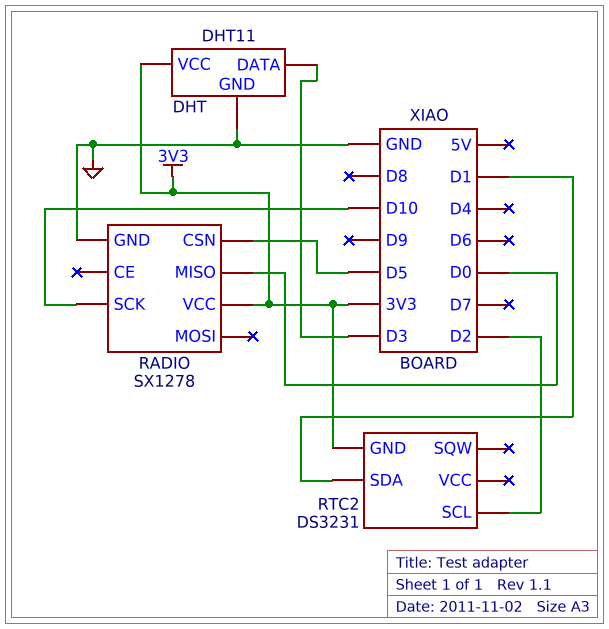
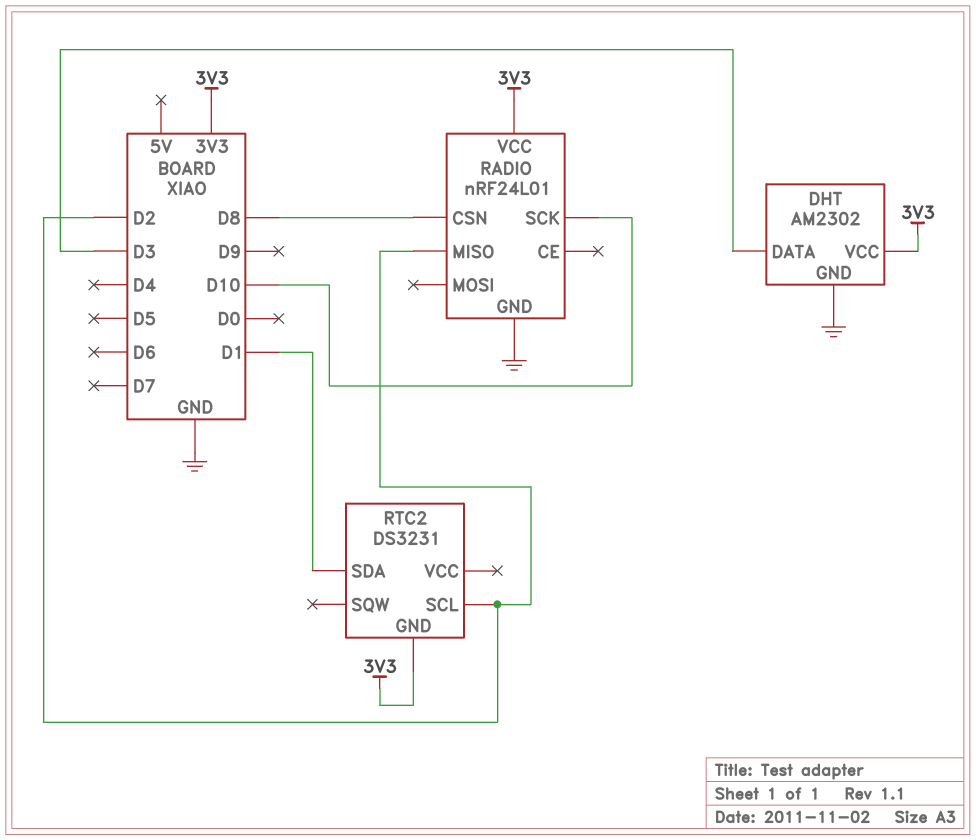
DHT: DHT11 -> AM2302
RADIO: SX1278 -> nRF24L01
RADIO pin CSN: D5 -> D8
RADIO pin MISO: D0 -> D2

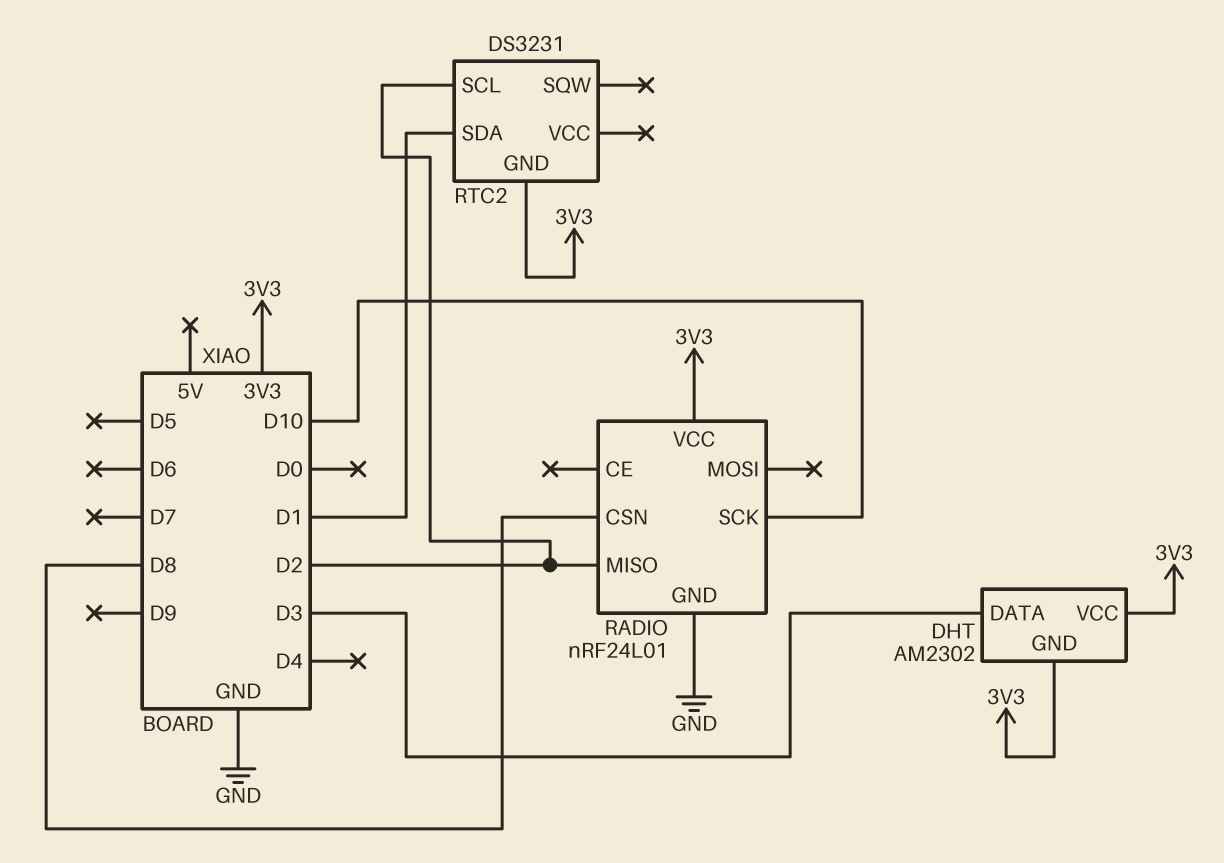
DHT pin GND: GND -> 3V3

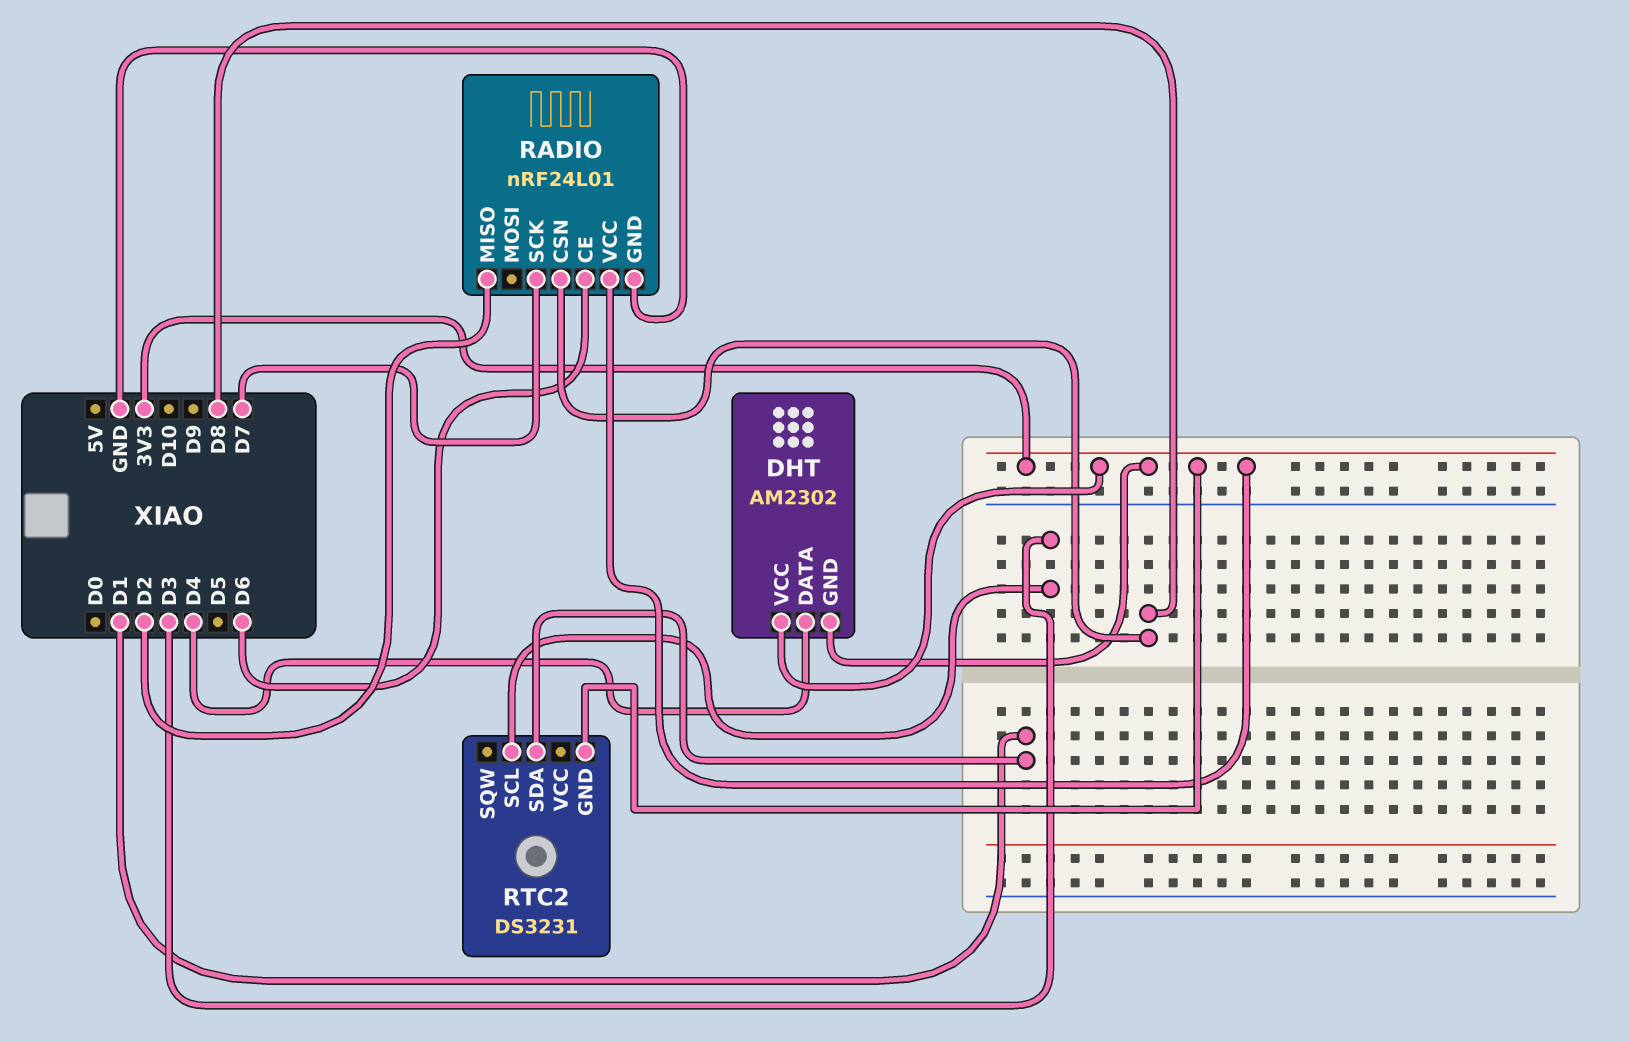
DHT pin DATA: D3 -> D4
RADIO pin CE: none -> D6
RADIO pin SCK: D10 -> D7
RTC2 pin SCL: D2 -> D3

